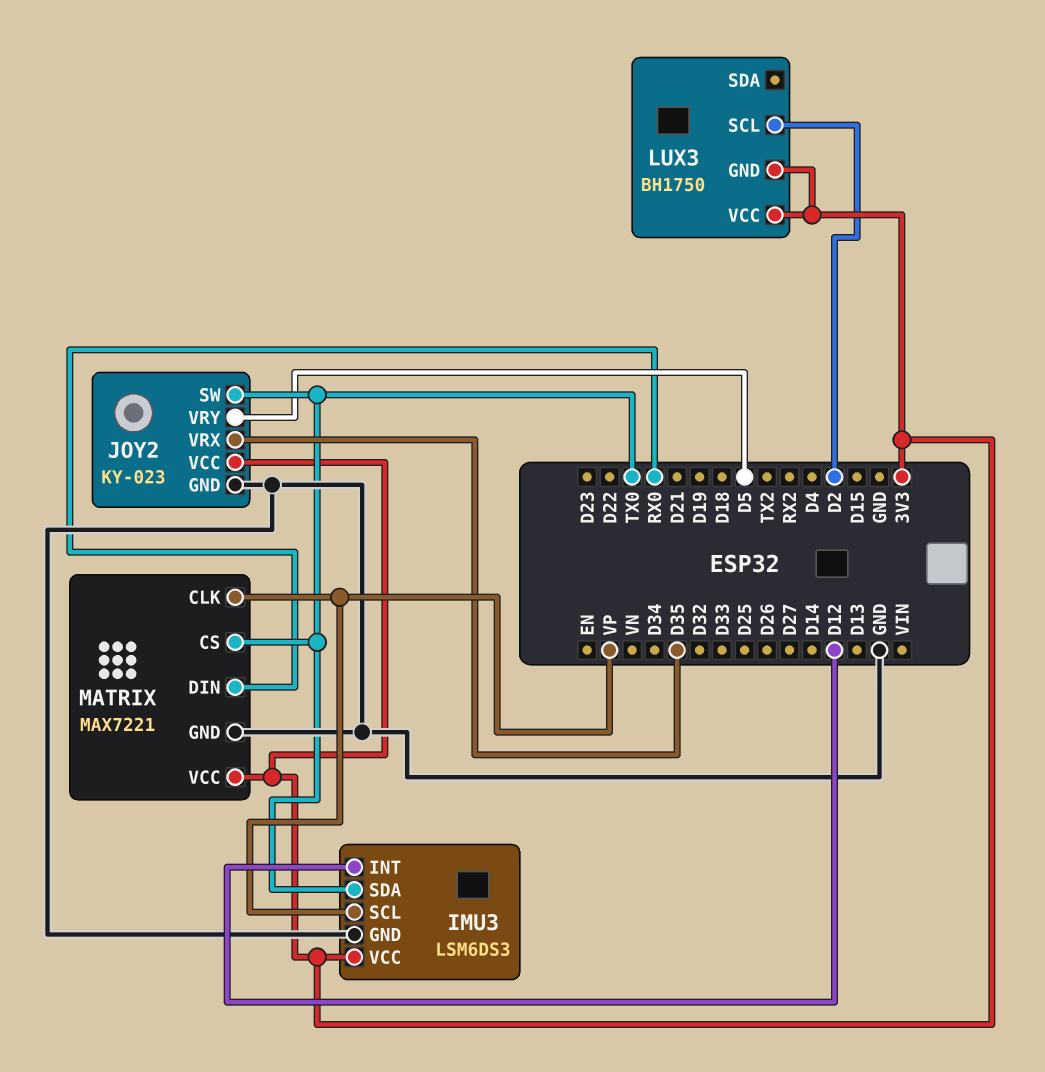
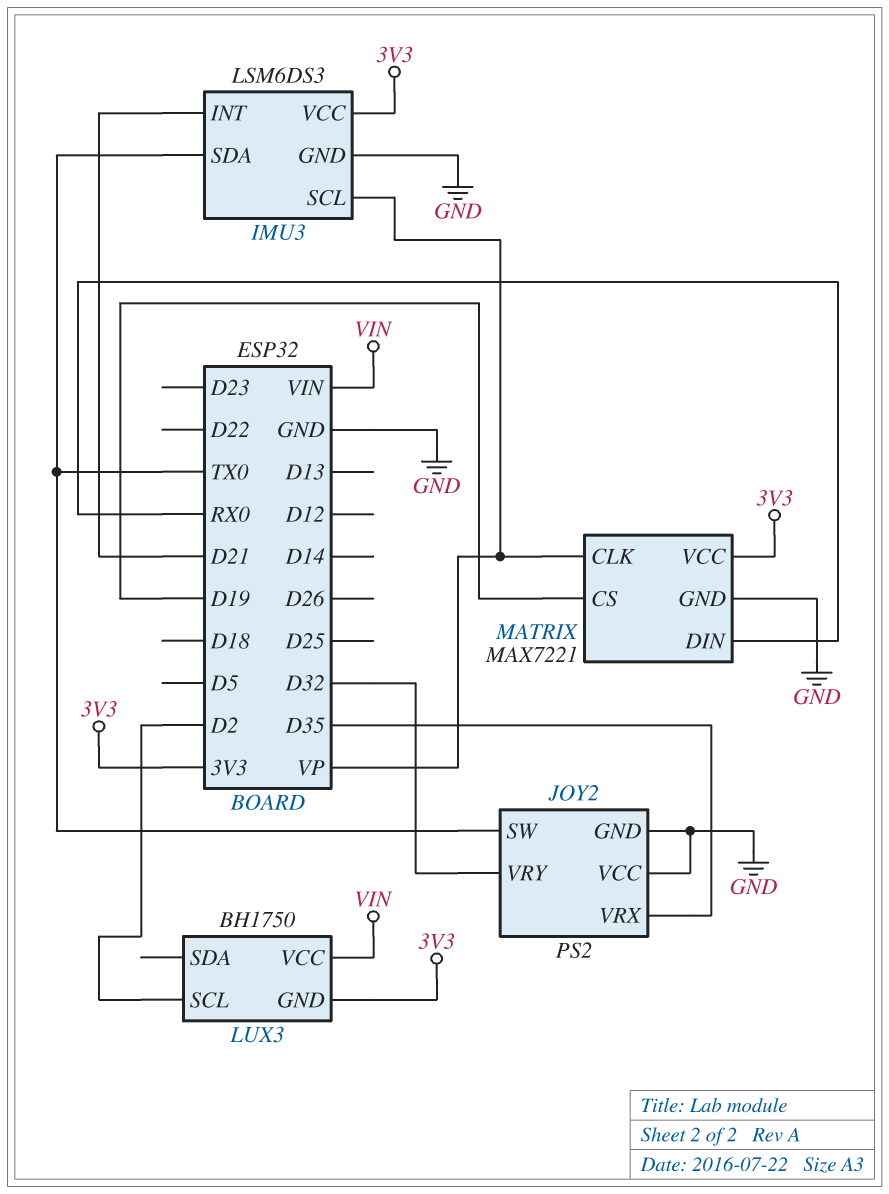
IMU3 pin INT: D12 -> D21
JOY2: KY-023 -> PS2
JOY2 pin VCC: 3V3 -> GND
JOY2 pin VRY: D5 -> D32
LUX3 pin VCC: 3V3 -> VIN
MATRIX pin CS: TX0 -> D19

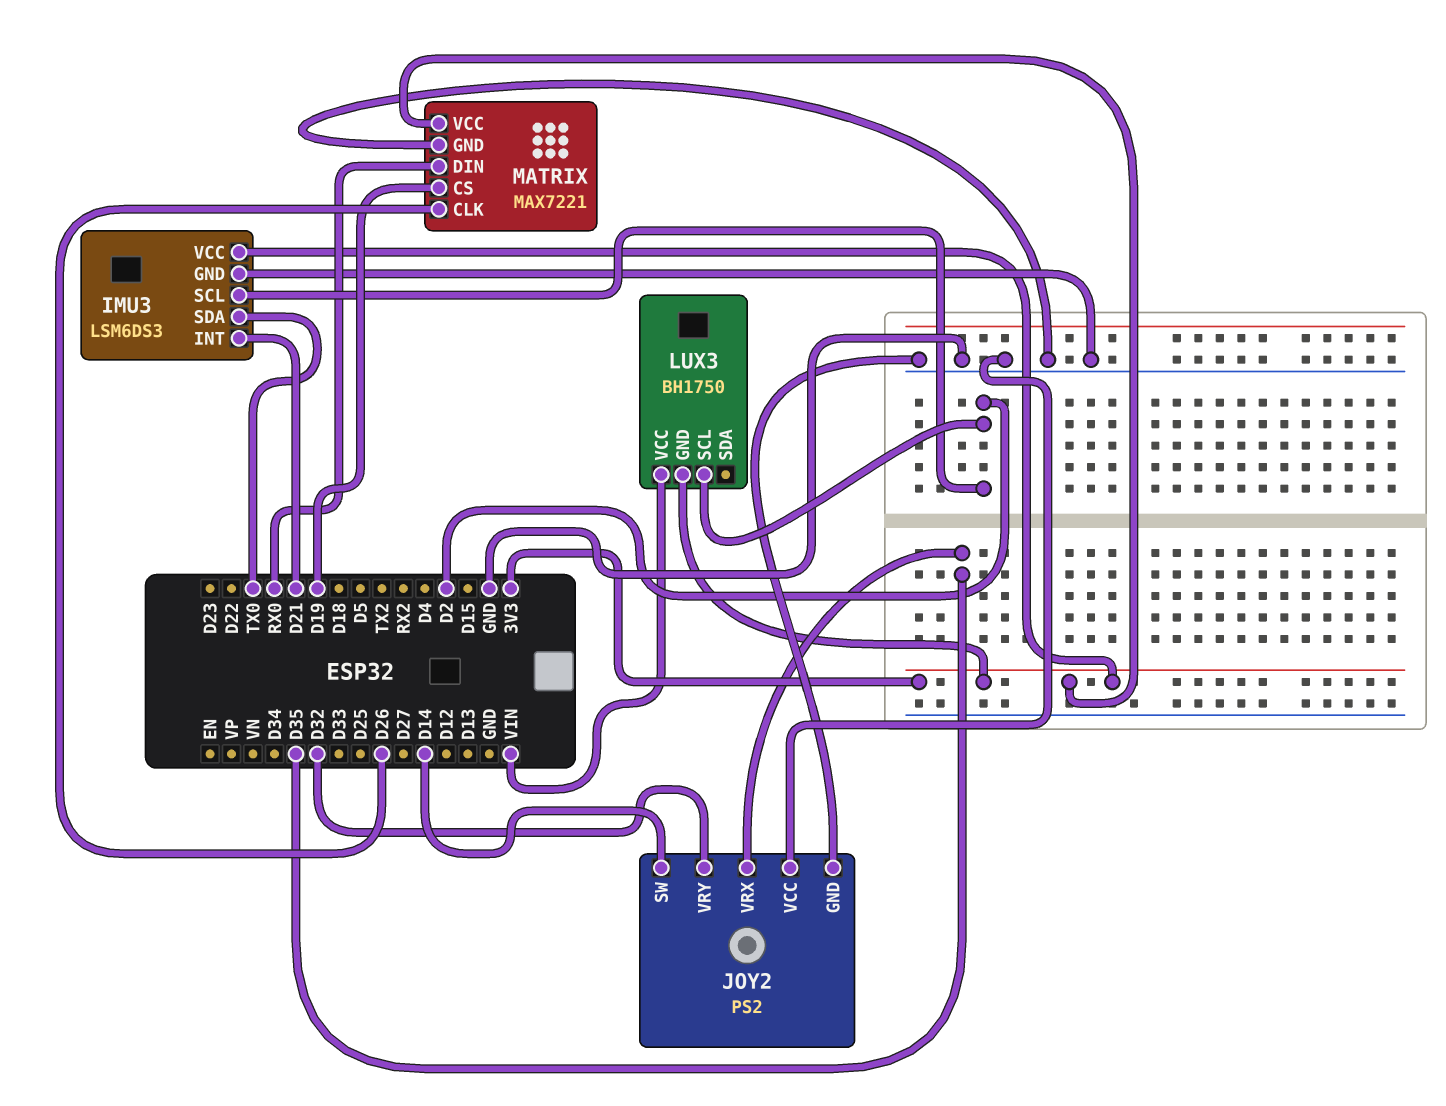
IMU3 pin SCL: VP -> D2
JOY2 pin SW: TX0 -> D14
MATRIX pin CLK: VP -> D26

